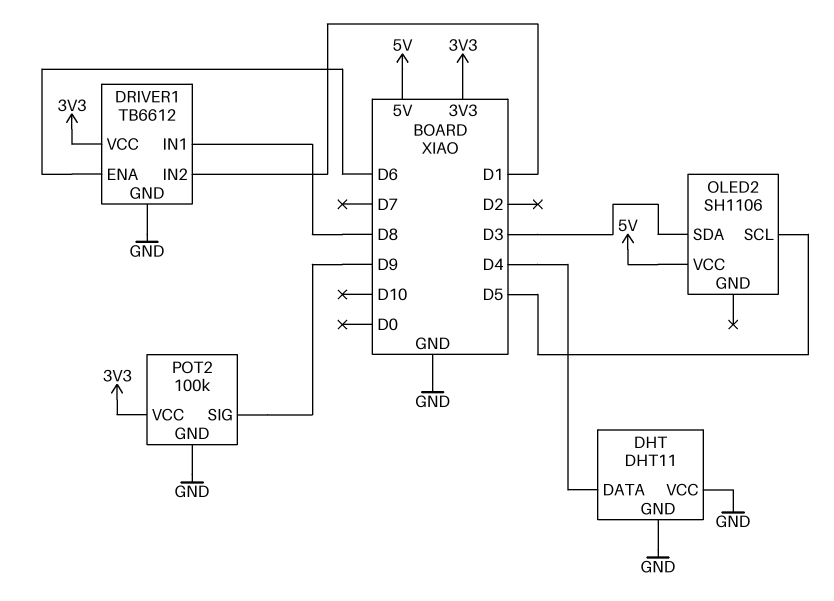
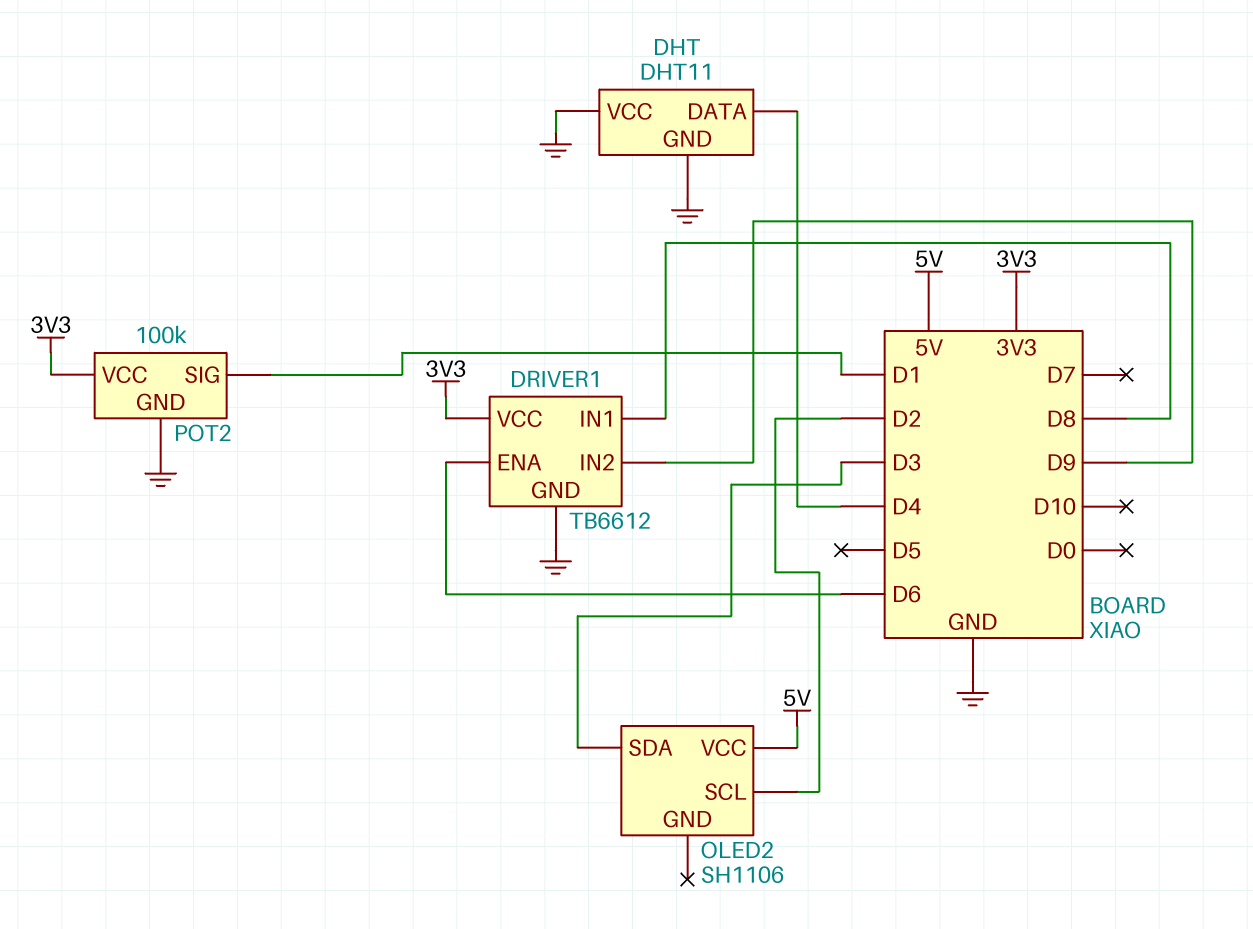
DRIVER1 pin IN2: D1 -> D9
OLED2 pin SCL: D5 -> D2
POT2 pin SIG: D9 -> D1

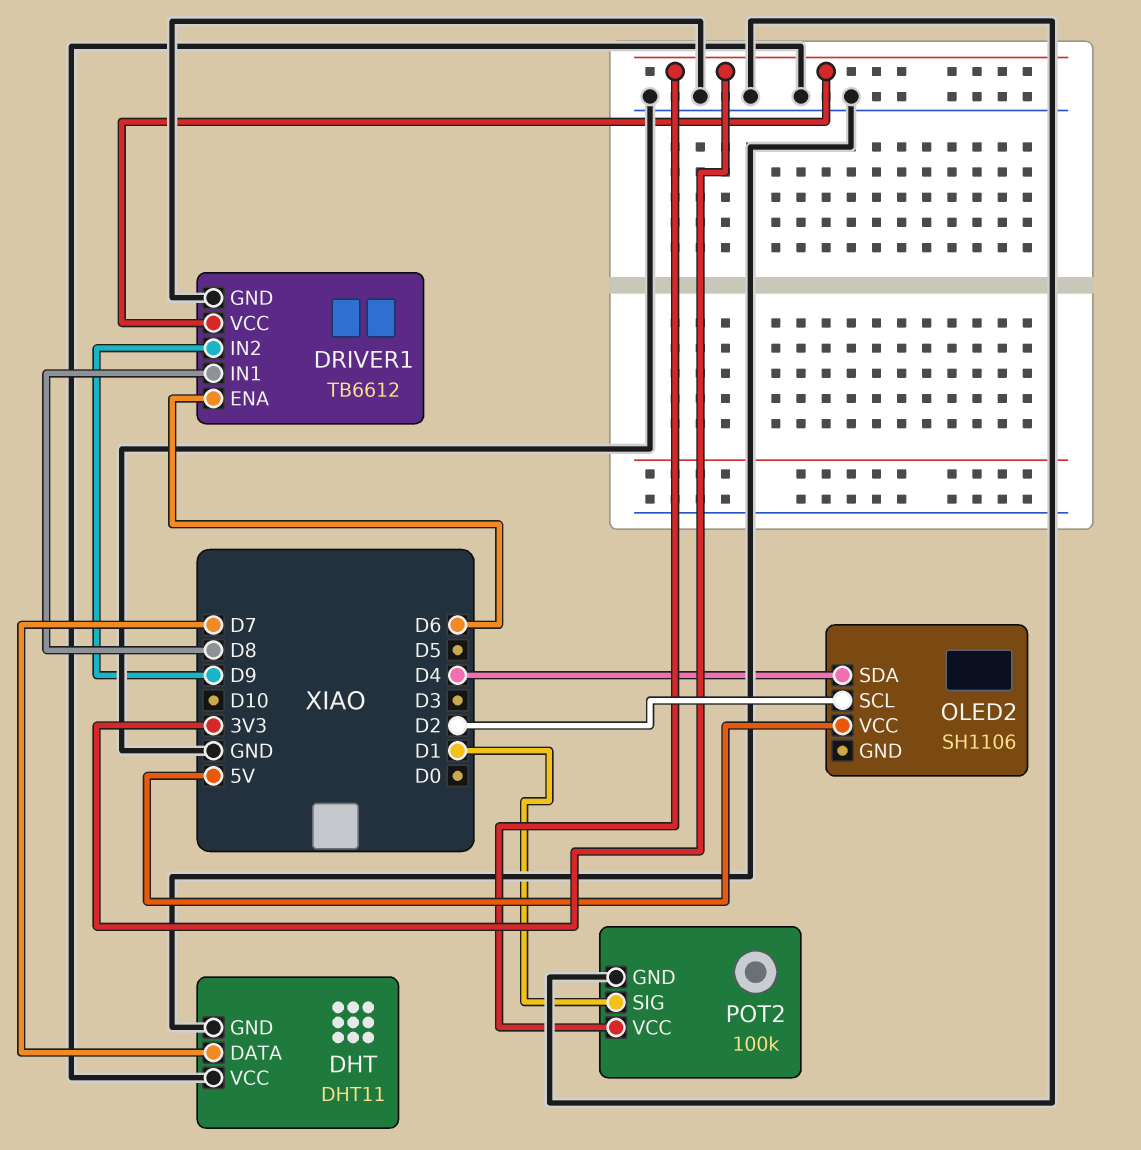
DHT pin DATA: D4 -> D7
OLED2 pin SDA: D3 -> D4

